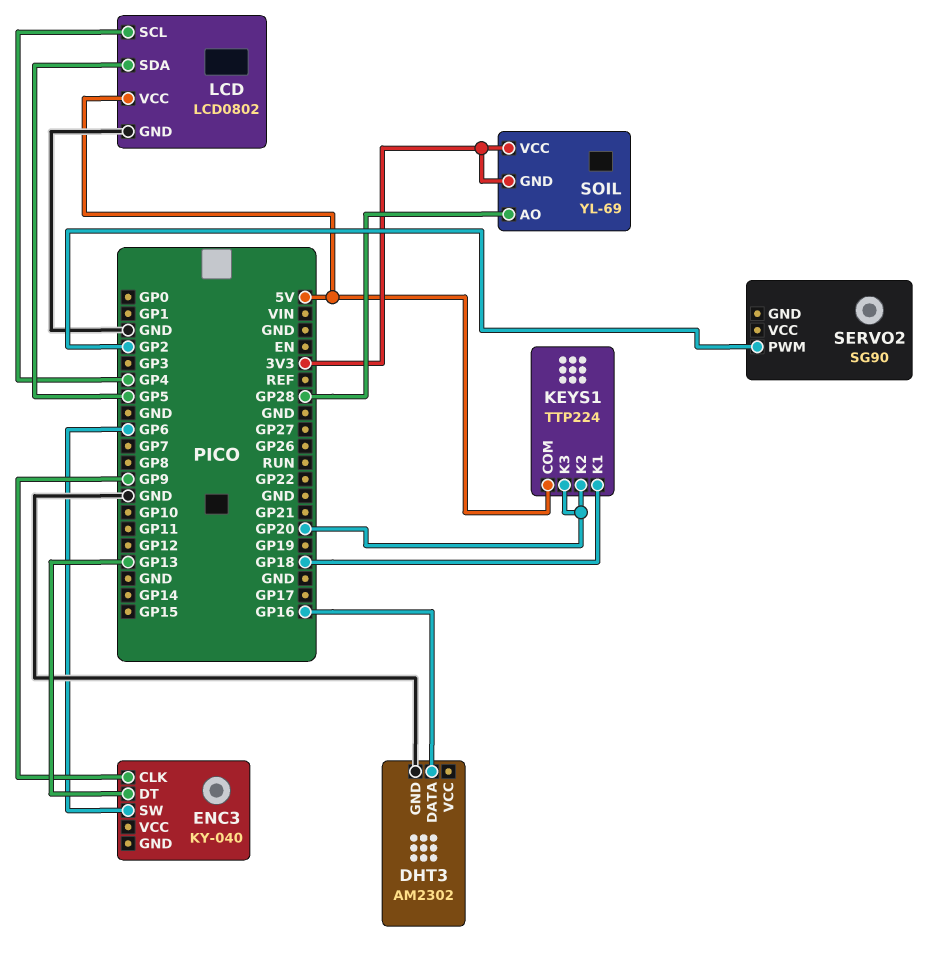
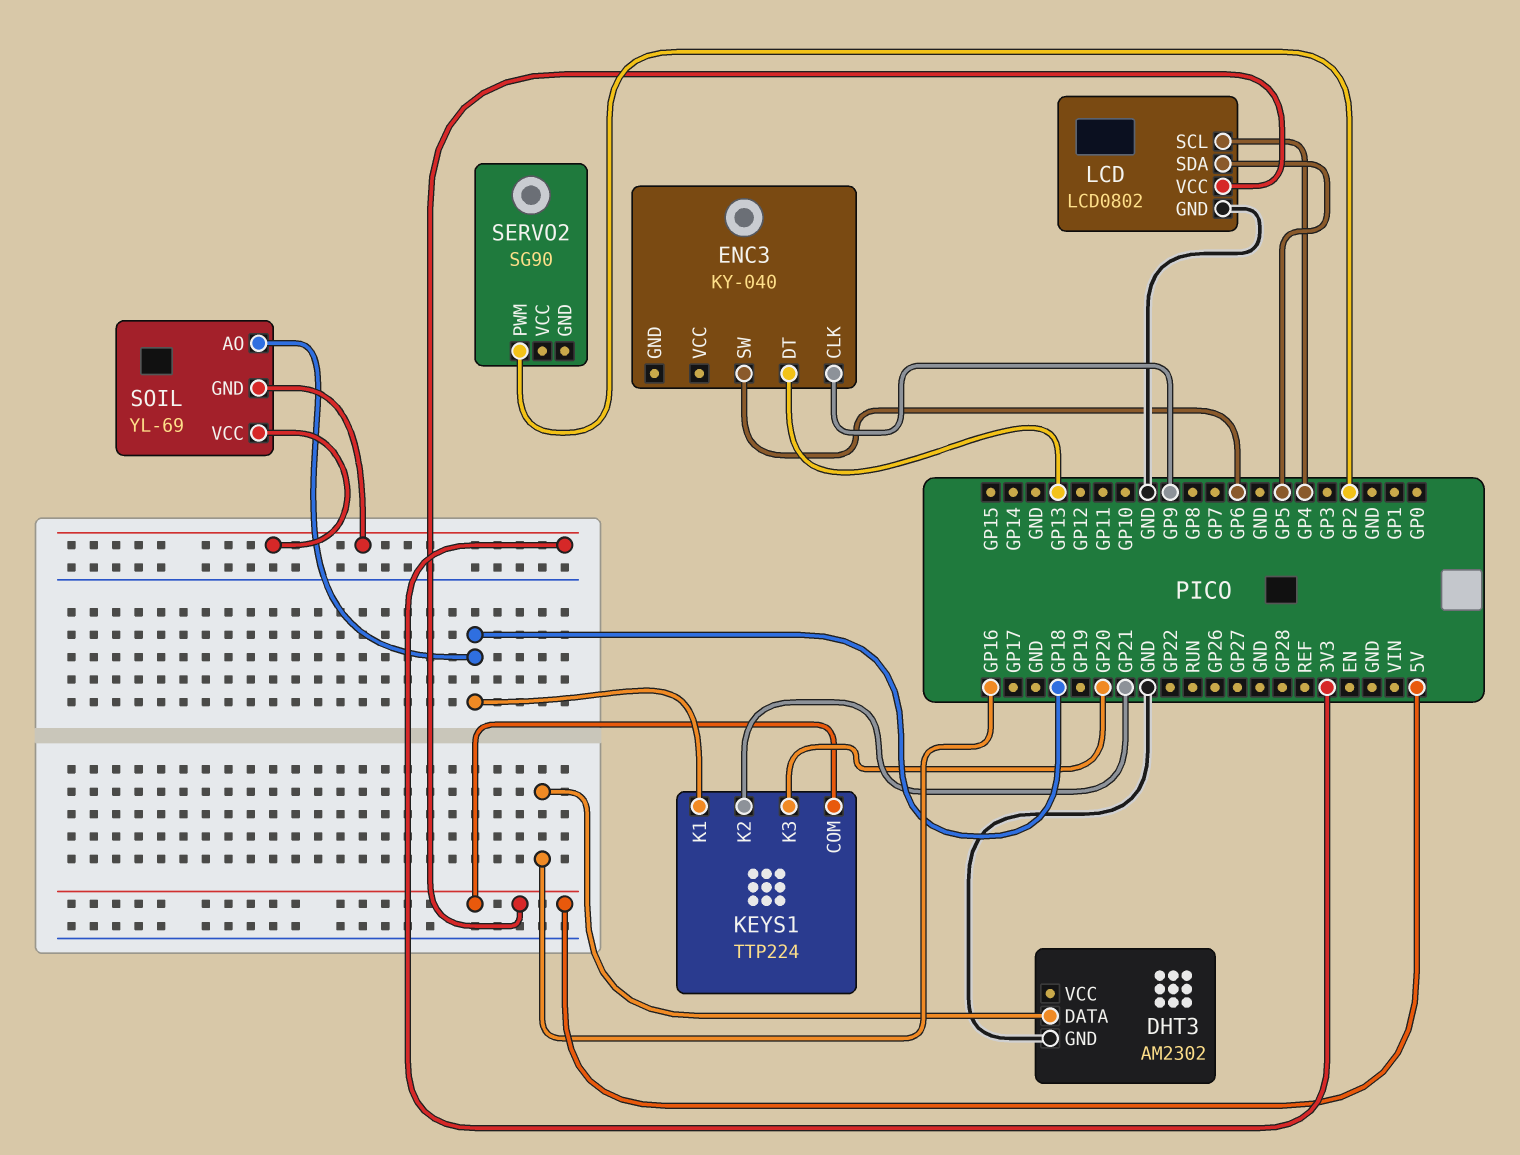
KEYS1 pin K2: GP20 -> GP21
SOIL pin AO: GP28 -> GP18

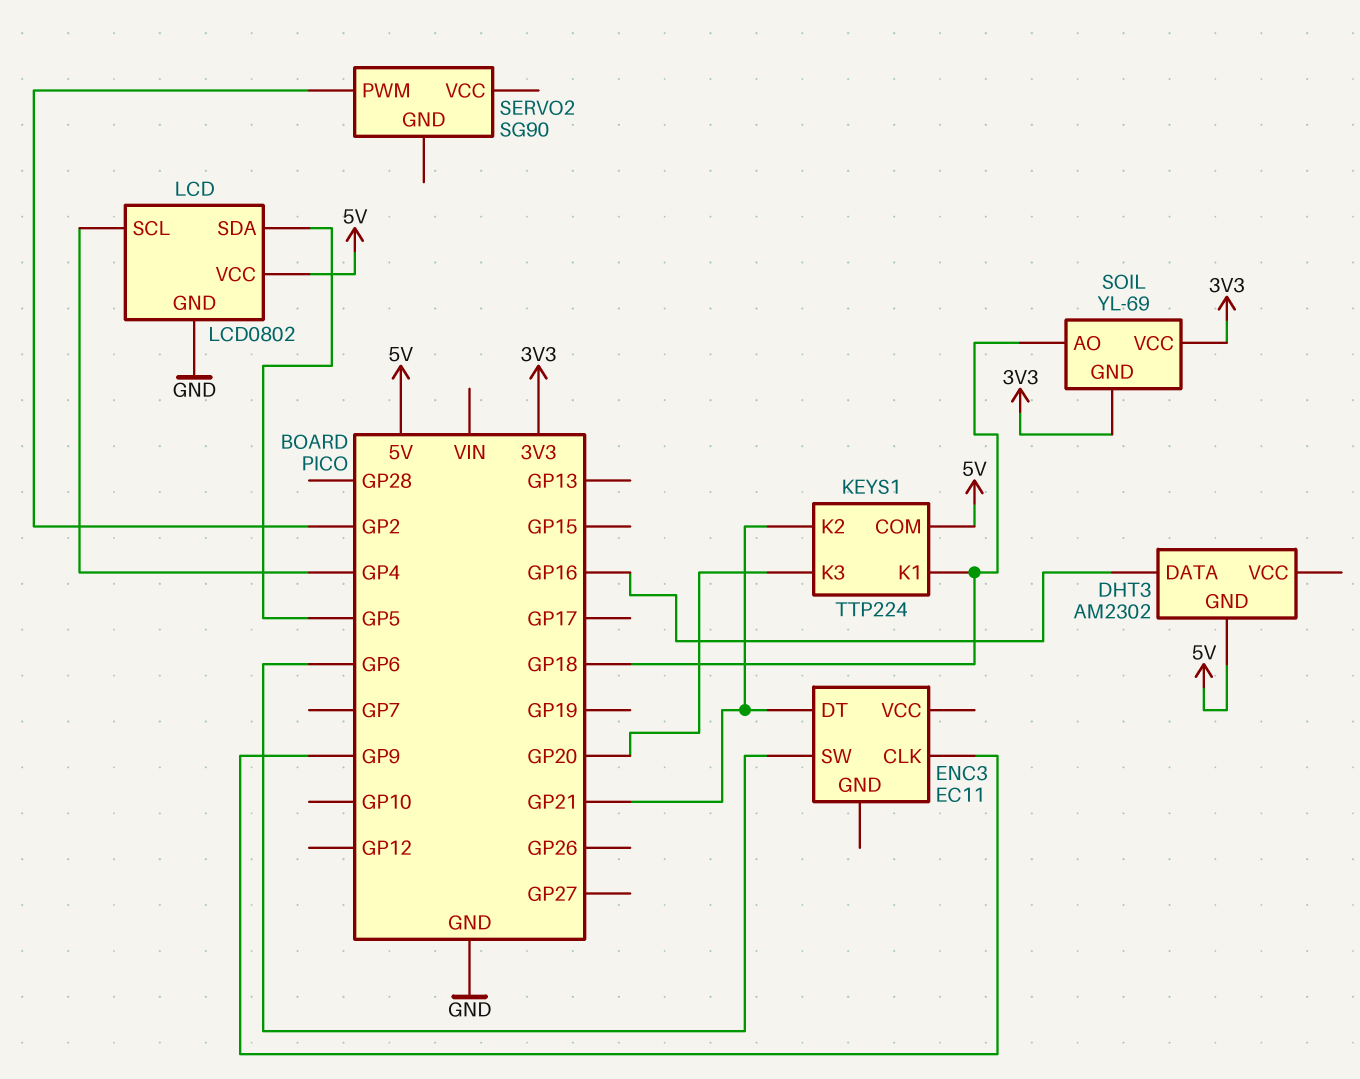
DHT3 pin GND: GND -> 5V
ENC3: KY-040 -> EC11
ENC3 pin DT: GP13 -> GP21

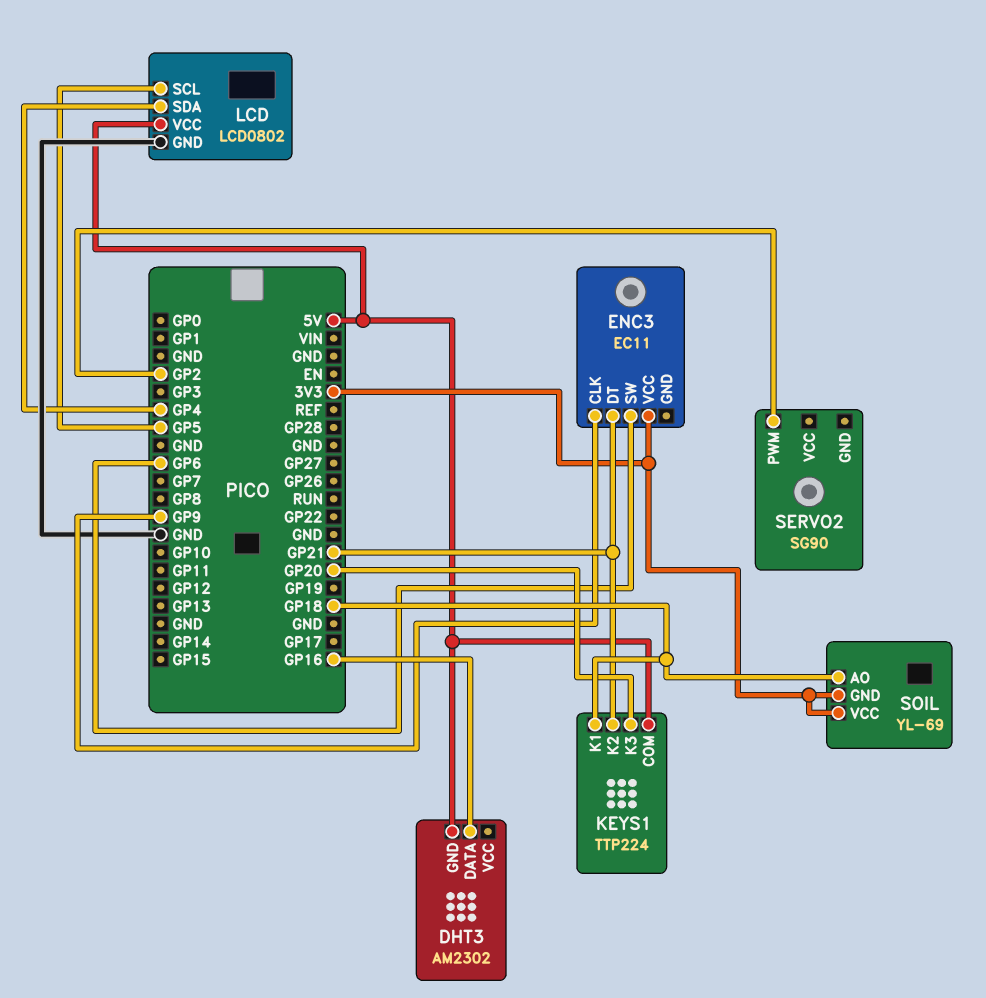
ENC3 pin VCC: none -> 3V3
LCD pin SCL: GP4 -> GP5
LCD pin SDA: GP5 -> GP4

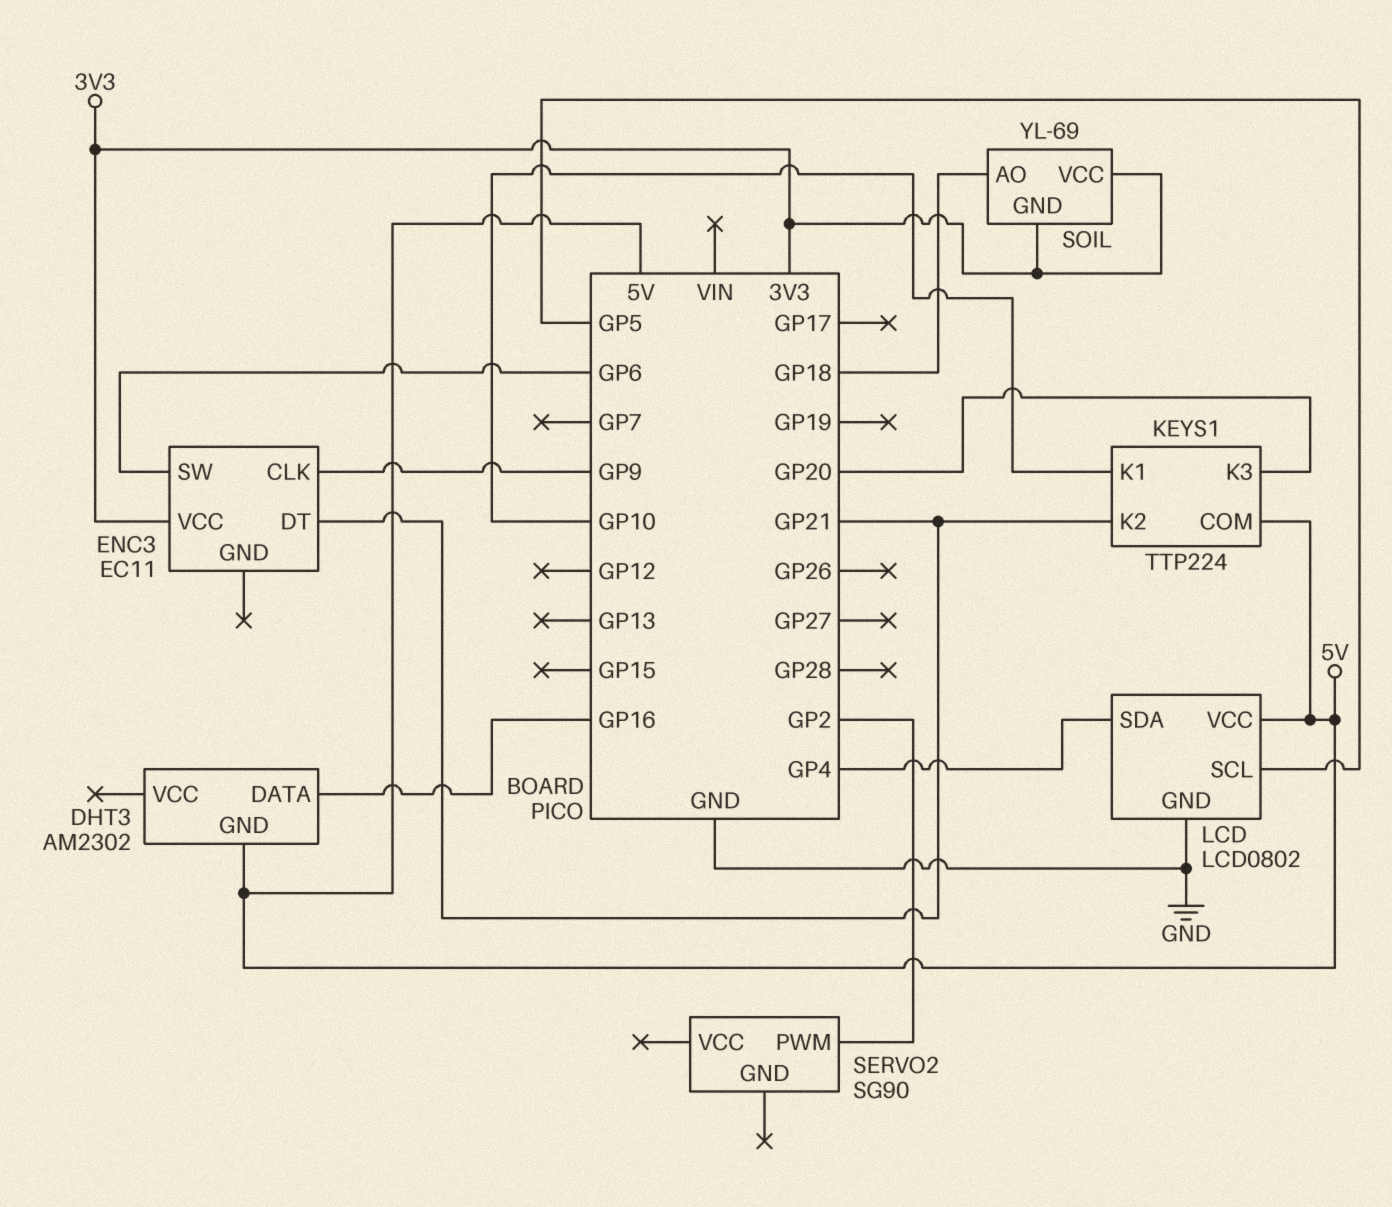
KEYS1 pin K1: GP18 -> GP10

